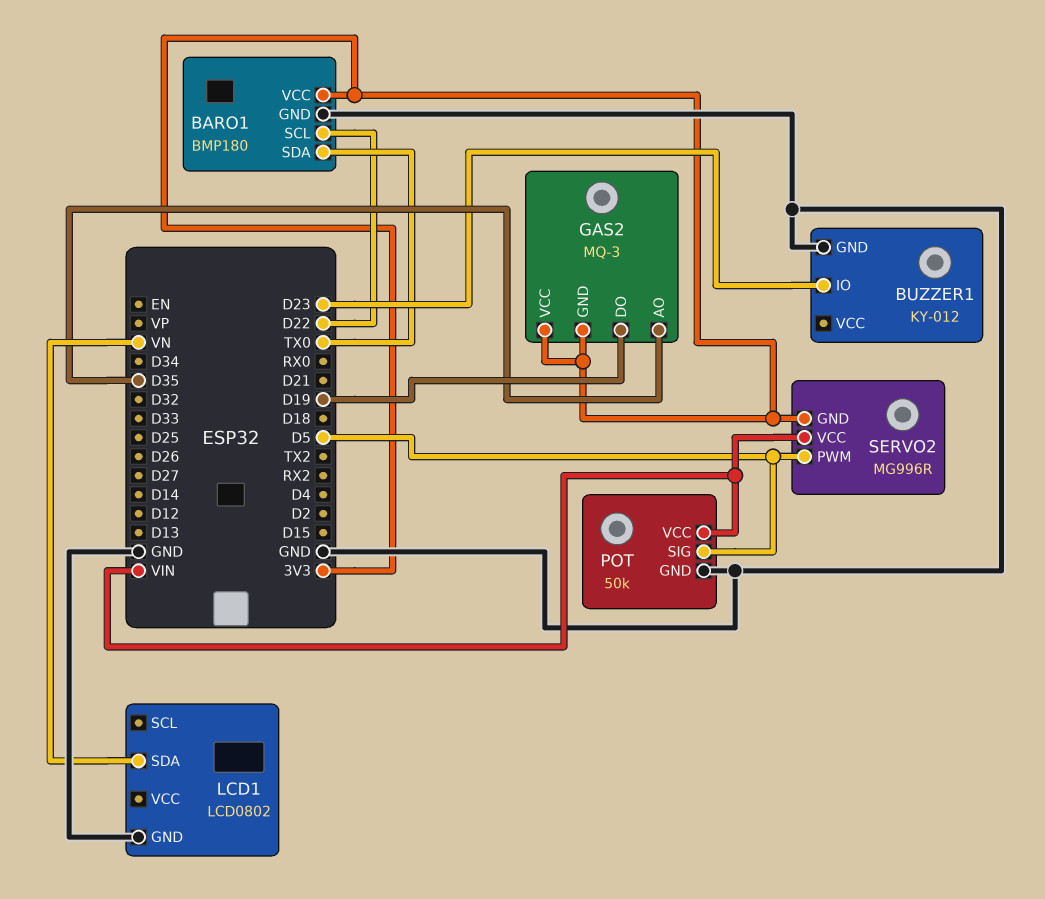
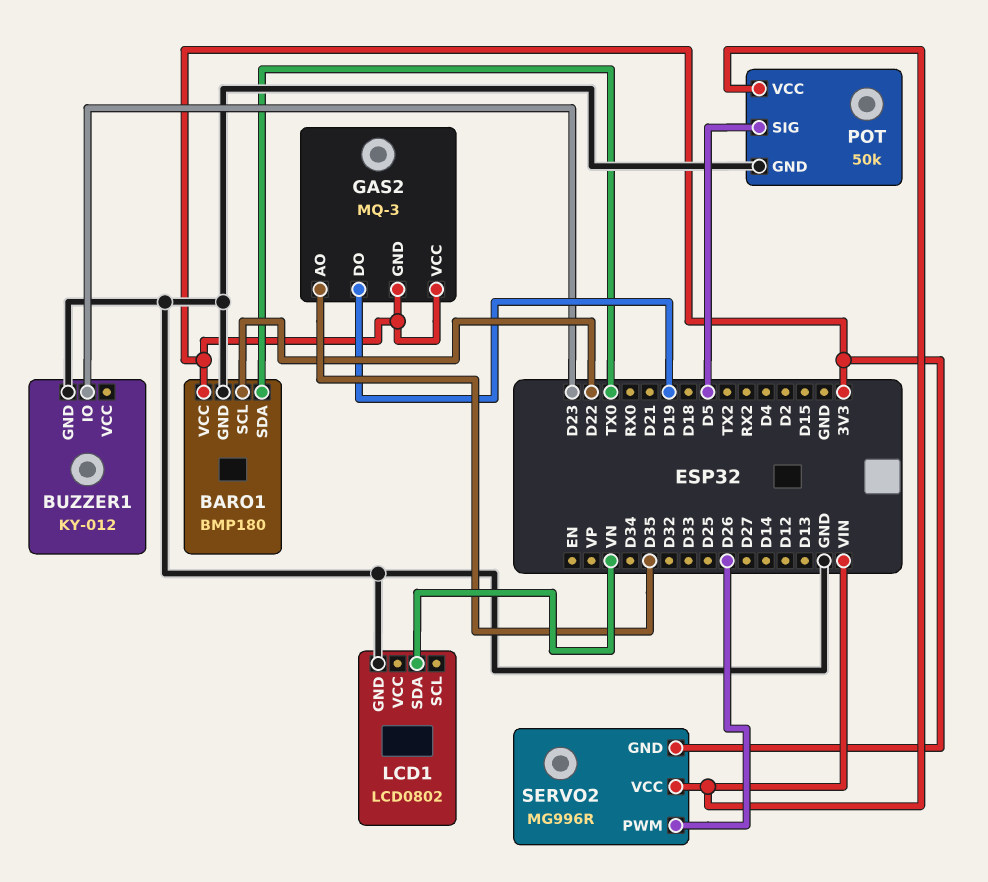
SERVO2 pin PWM: D5 -> D26

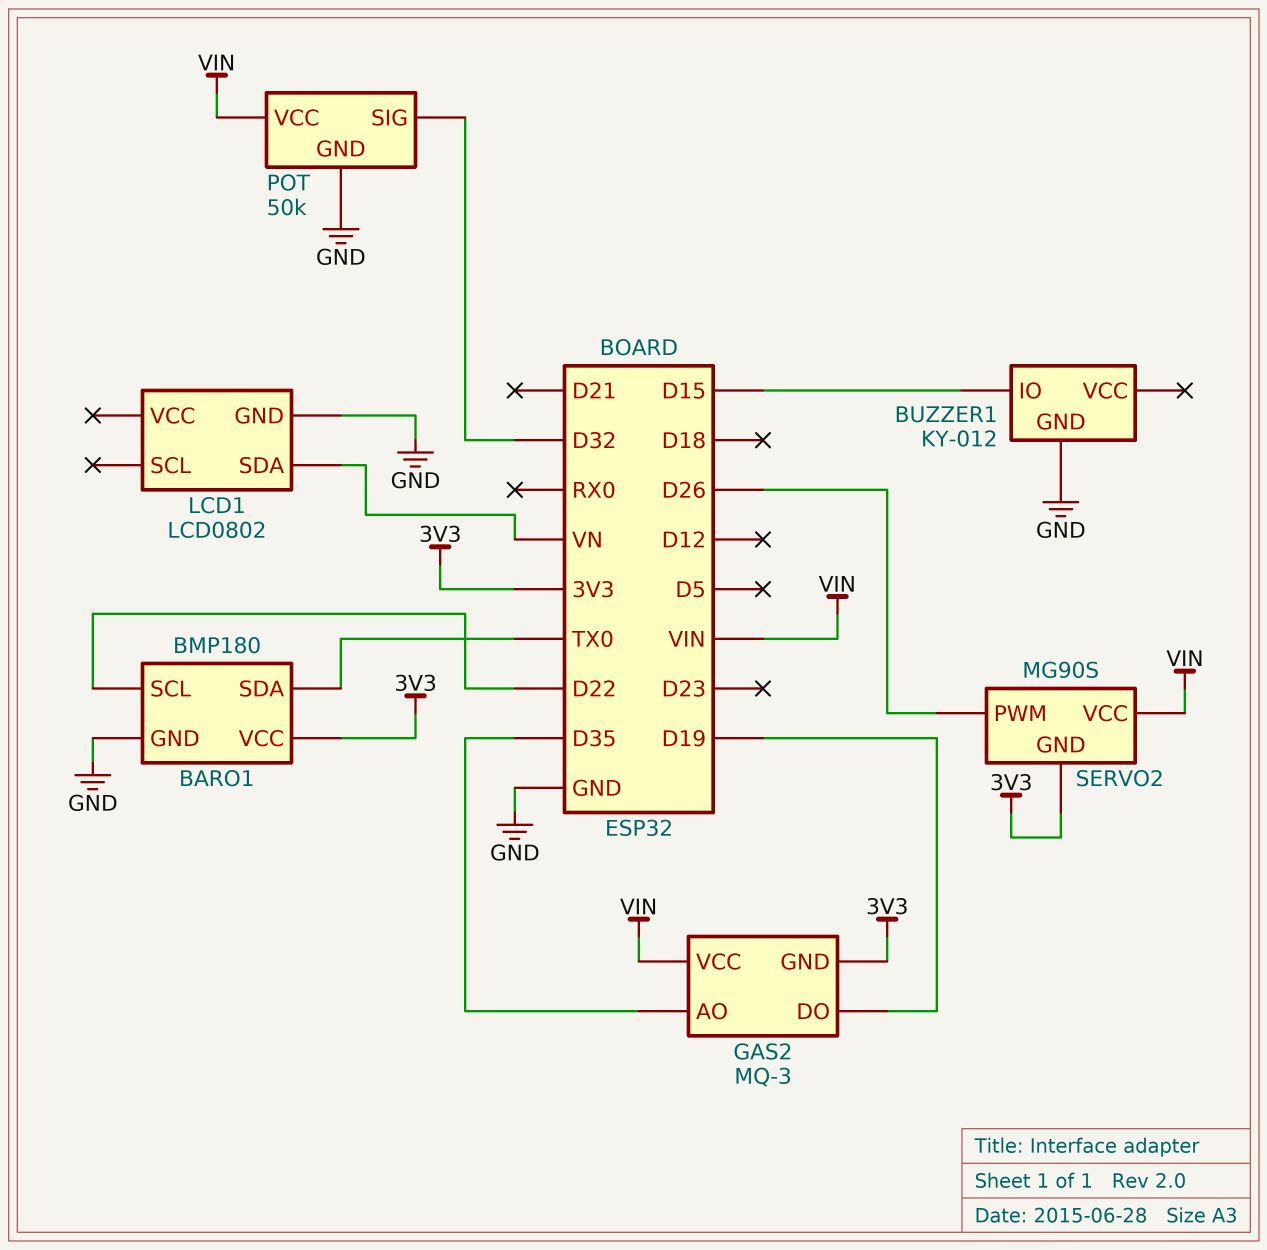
BUZZER1 pin IO: D23 -> D15
GAS2 pin VCC: 3V3 -> VIN
POT pin SIG: D5 -> D32
SERVO2: MG996R -> MG90S

